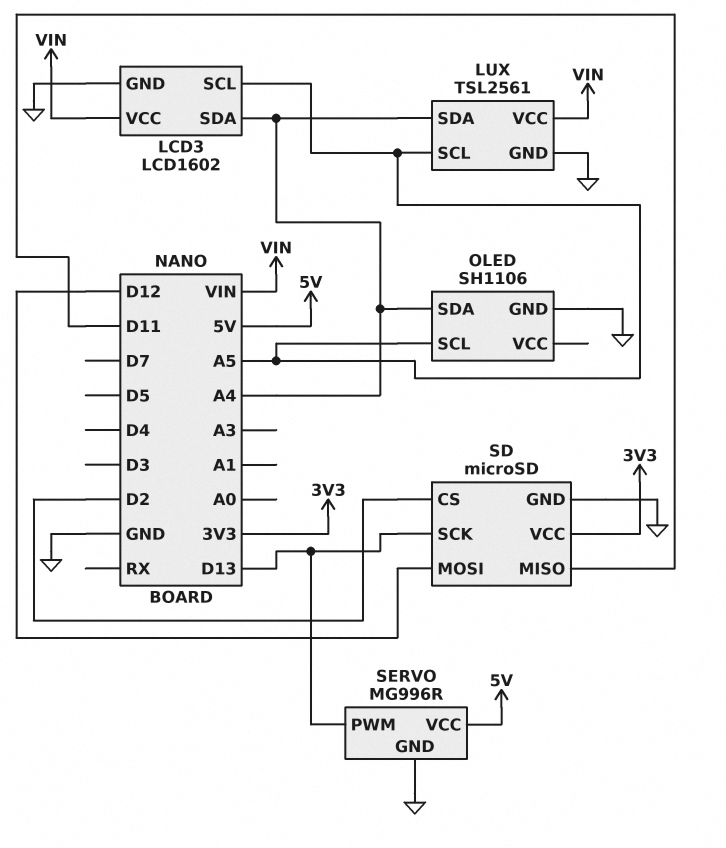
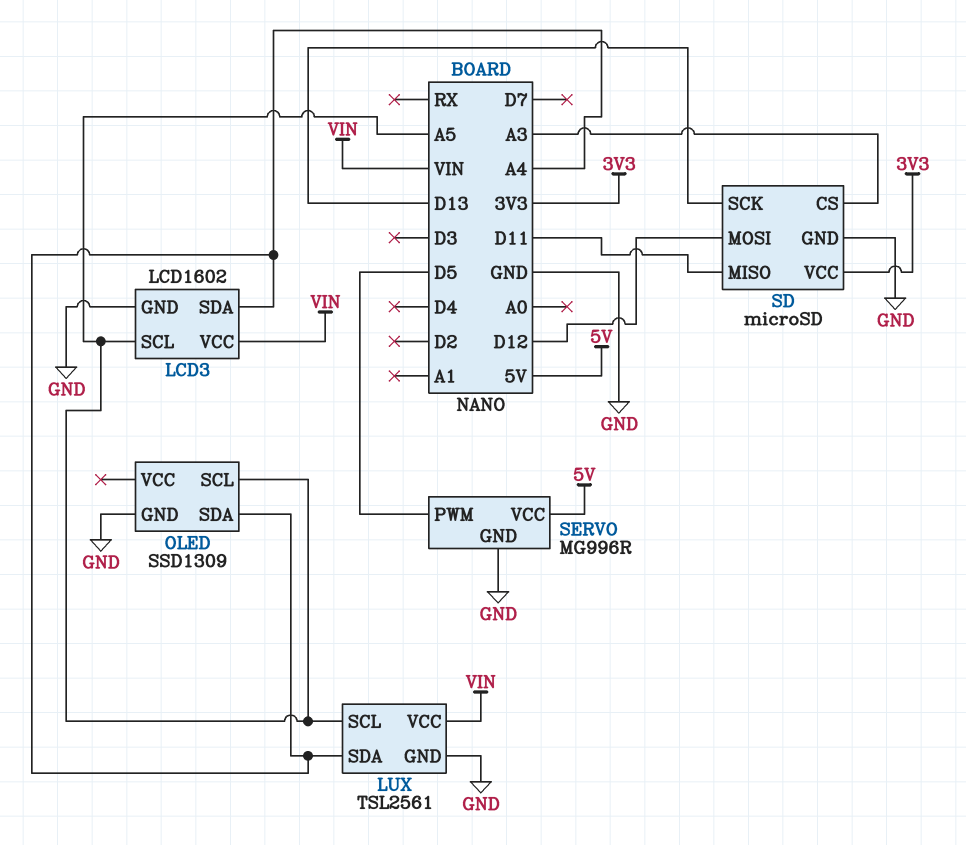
OLED: SH1106 -> SSD1309
SD pin CS: D2 -> A3
SERVO pin PWM: D13 -> D5

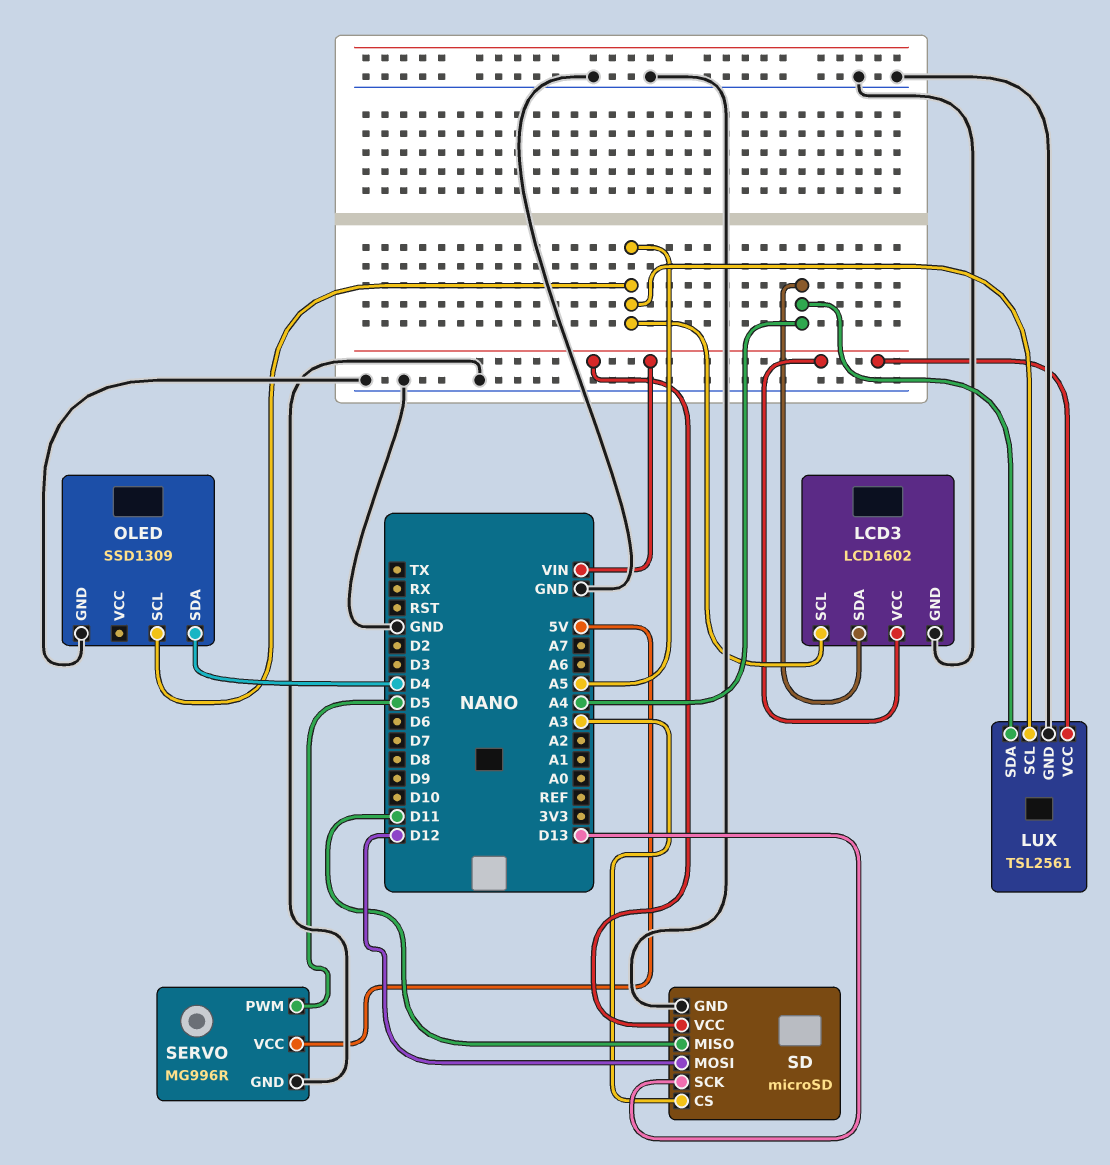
OLED pin SDA: A4 -> D4
SD pin VCC: 3V3 -> VIN

